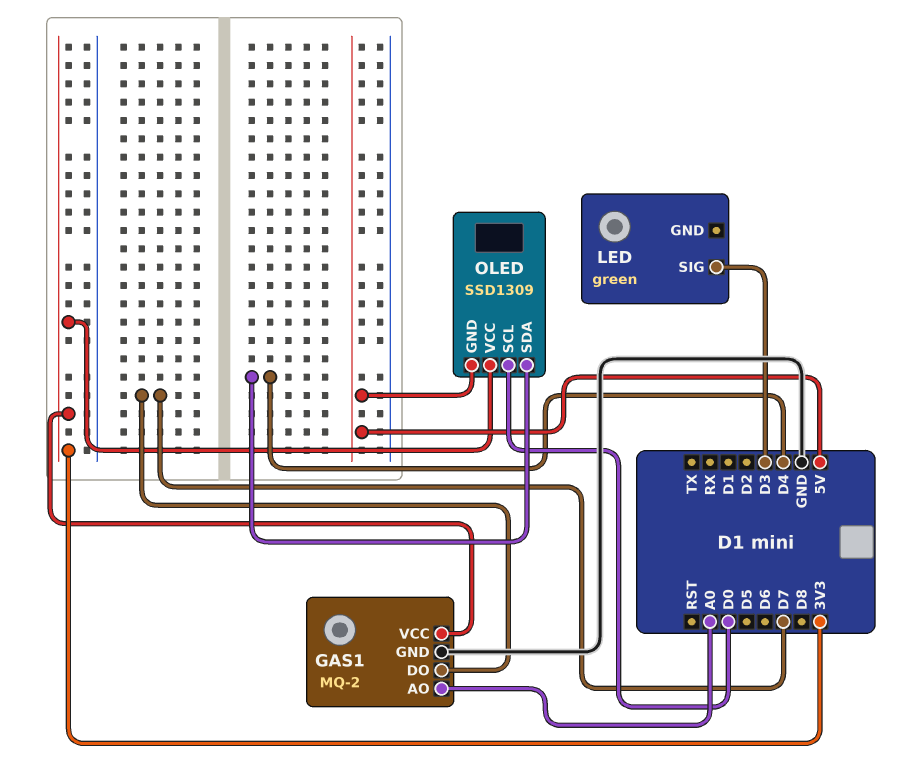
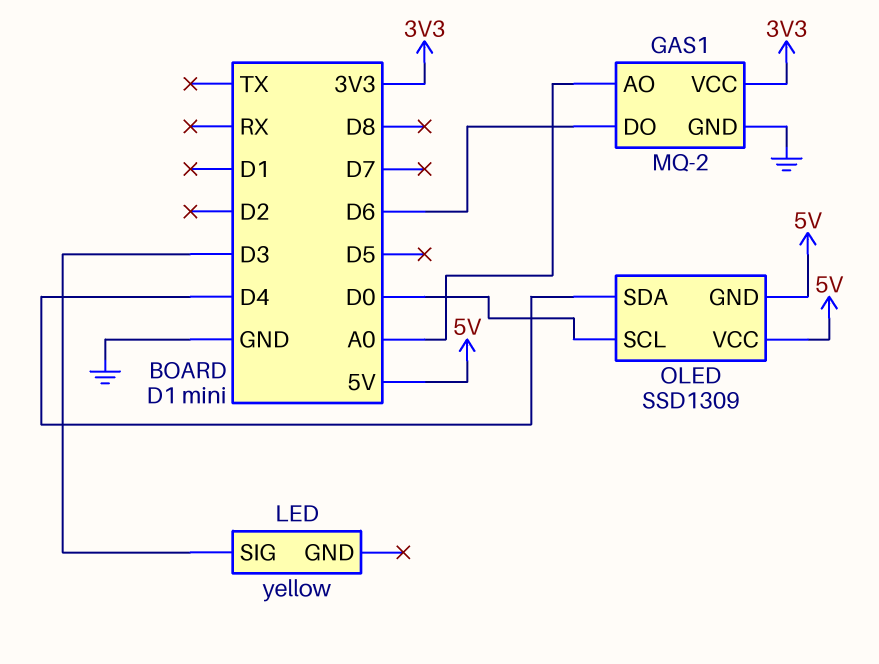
GAS1 pin DO: D7 -> D6
LED: green -> yellow
OLED pin VCC: 3V3 -> 5V

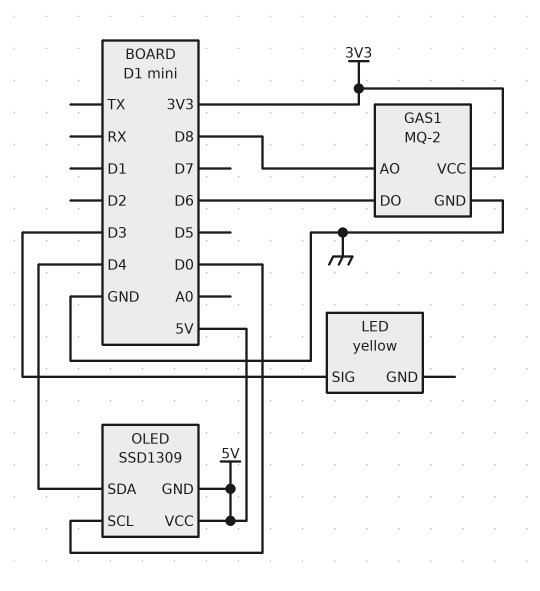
GAS1 pin AO: A0 -> D8

